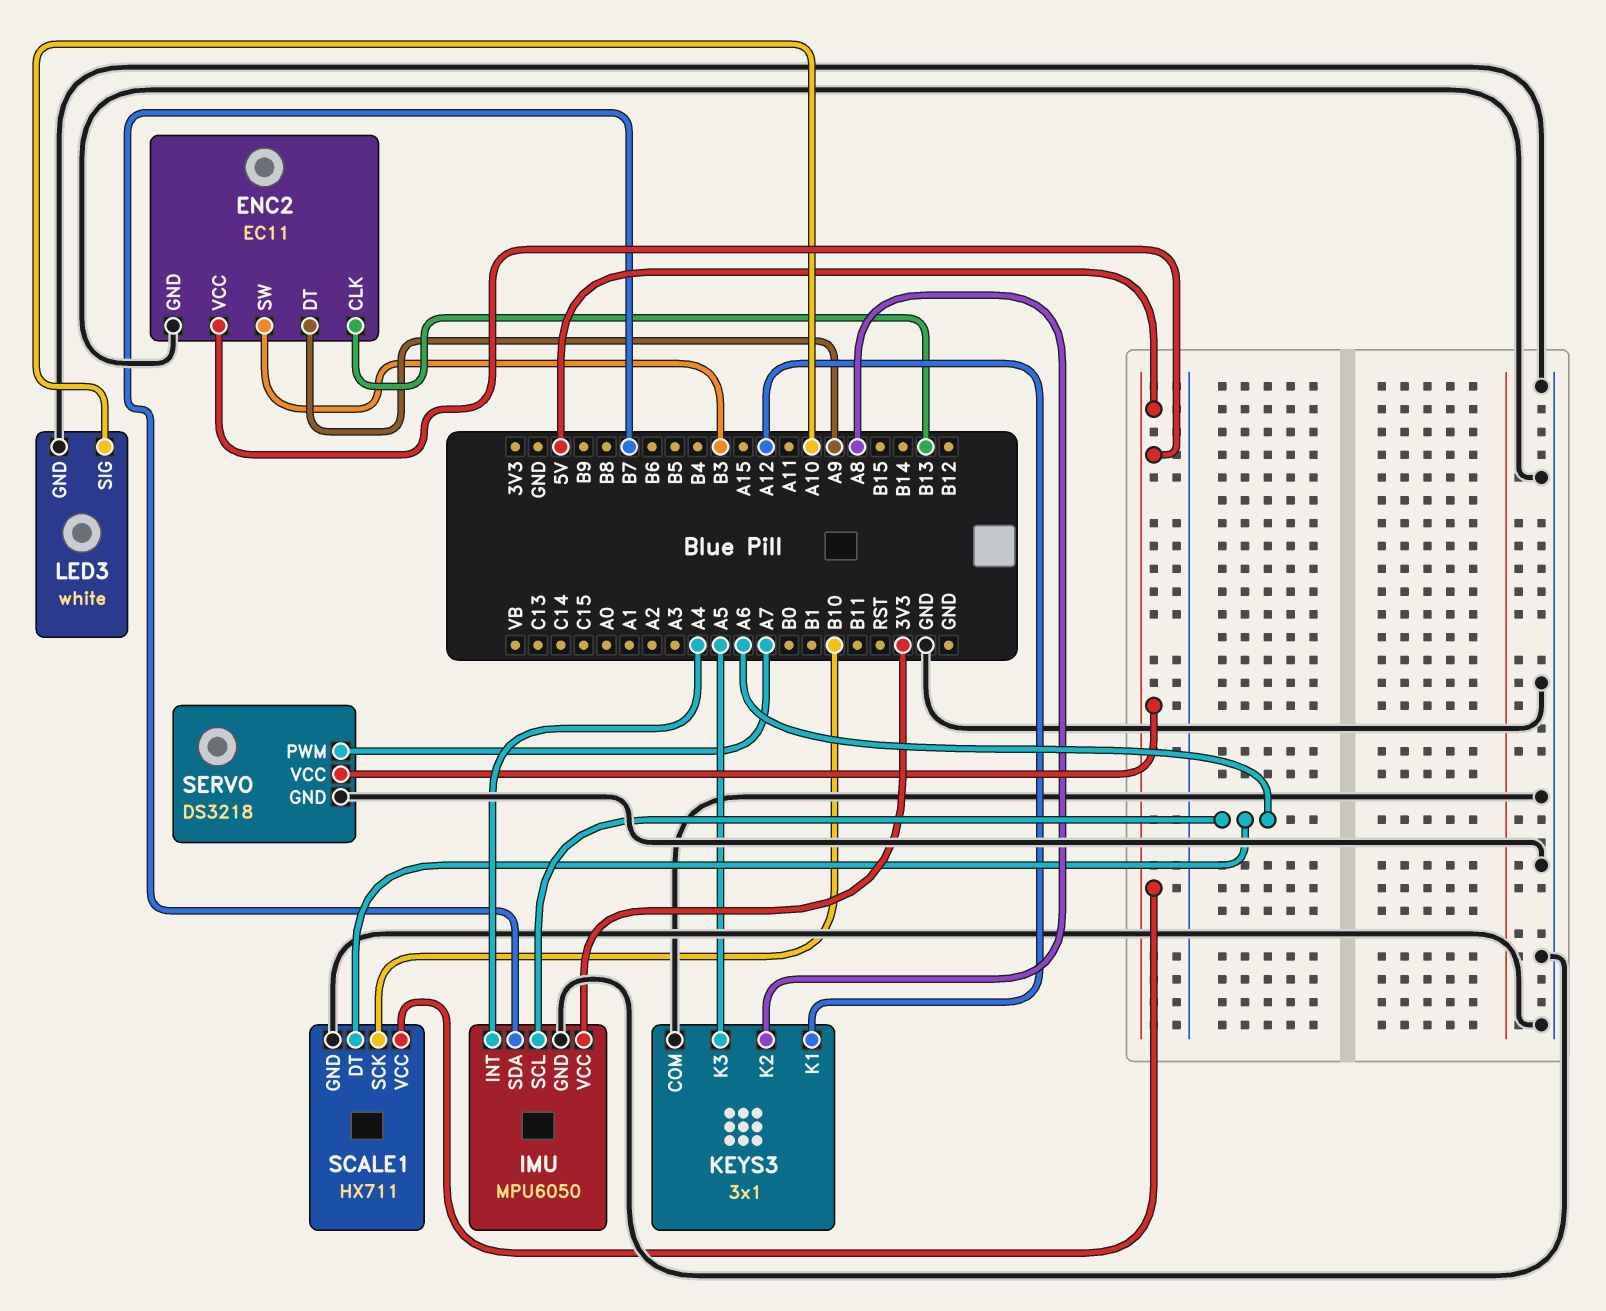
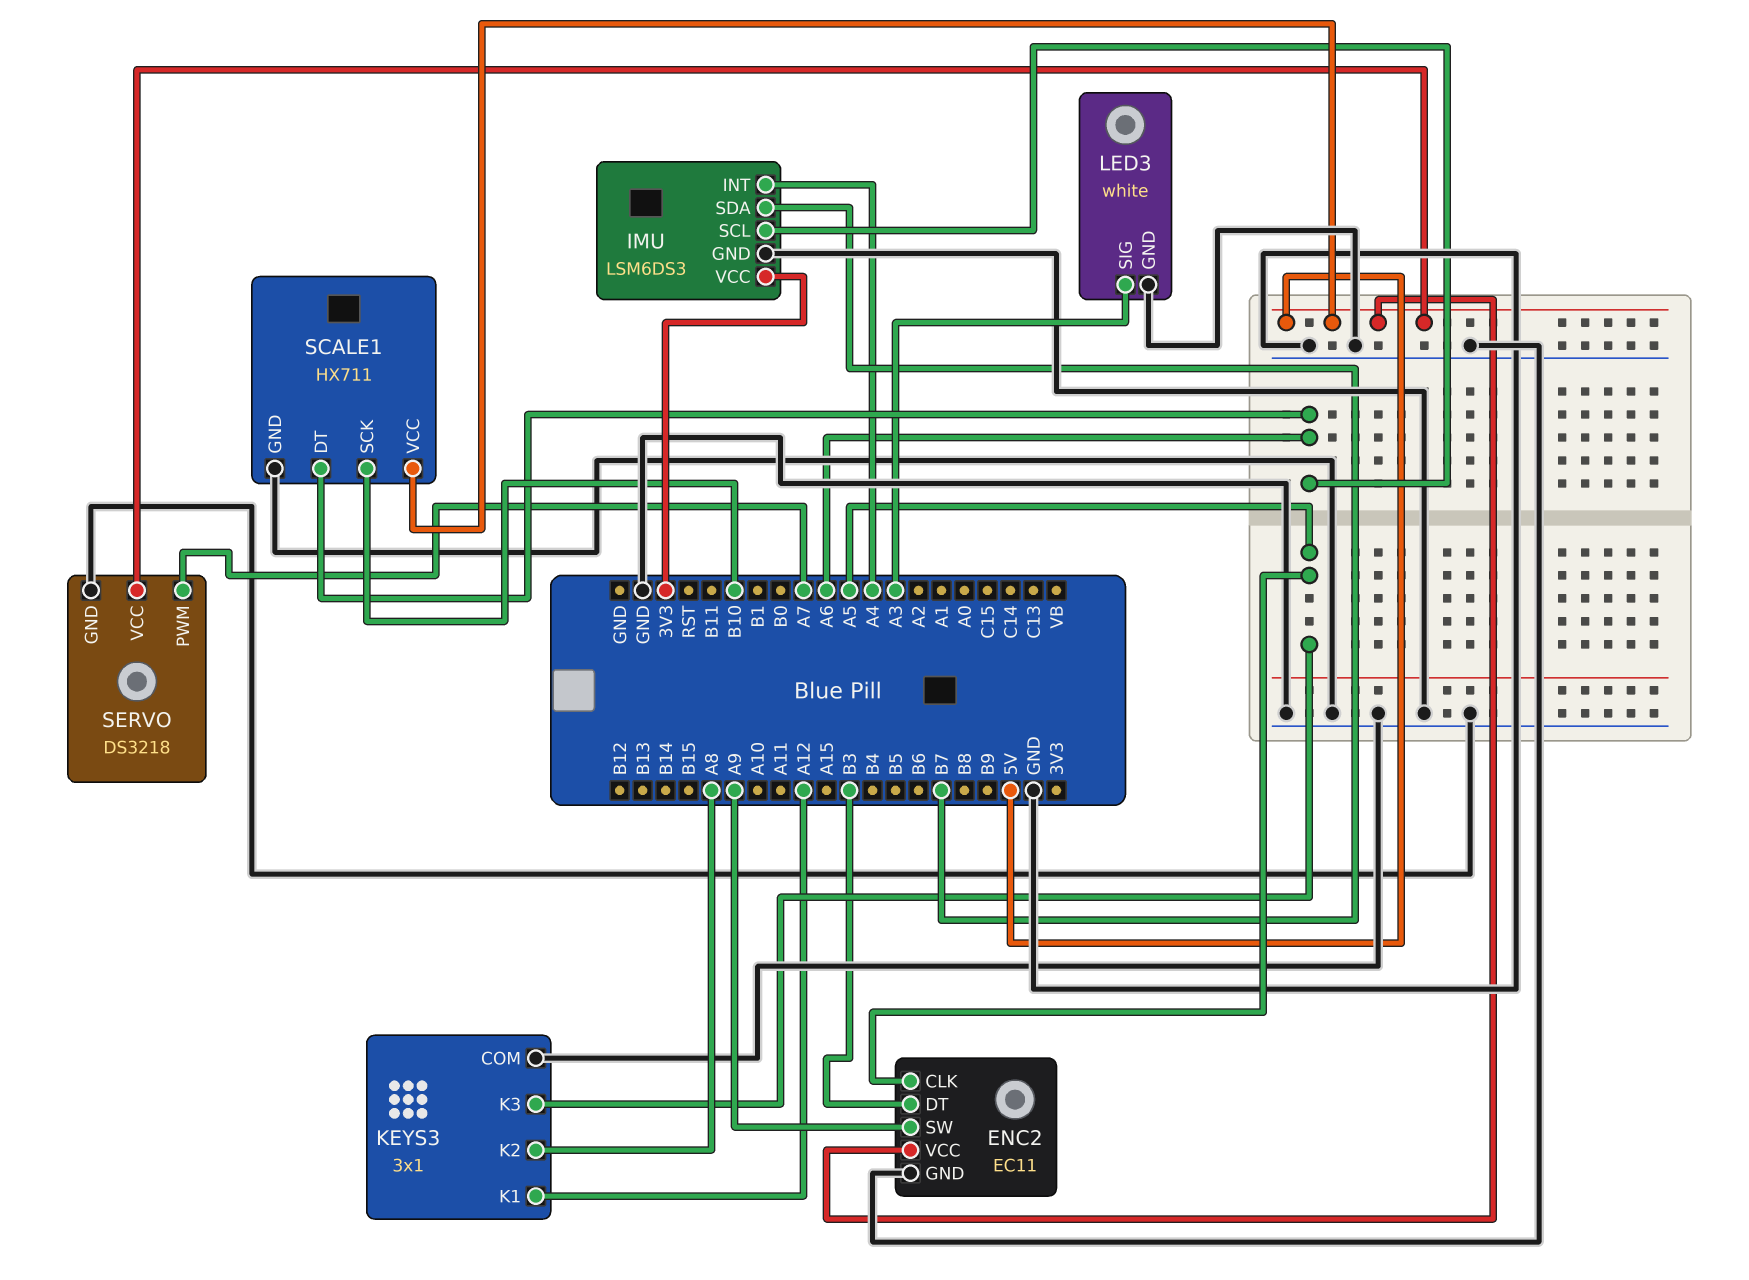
ENC2 pin CLK: B13 -> A5
ENC2 pin DT: A9 -> B3
ENC2 pin SW: B3 -> A9
IMU: MPU6050 -> LSM6DS3
LED3 pin SIG: A10 -> A3

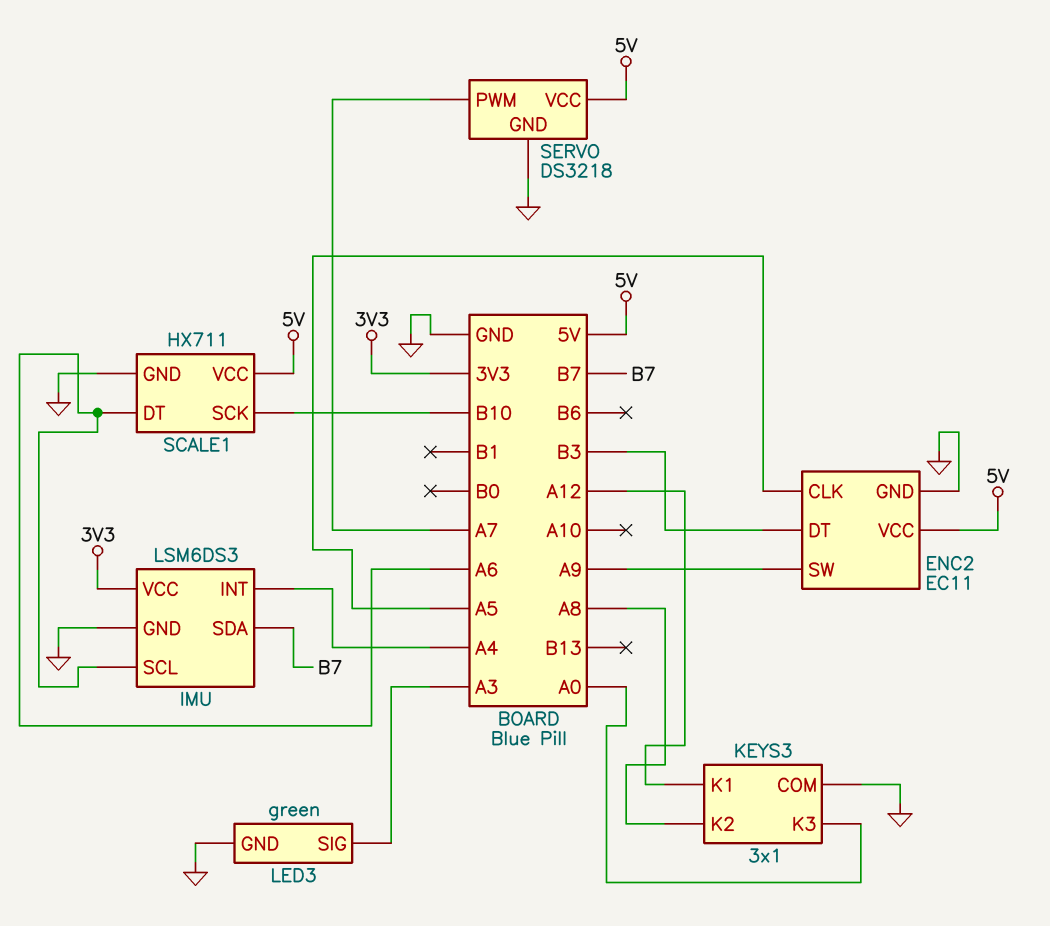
KEYS3 pin K3: A5 -> A0
LED3: white -> green

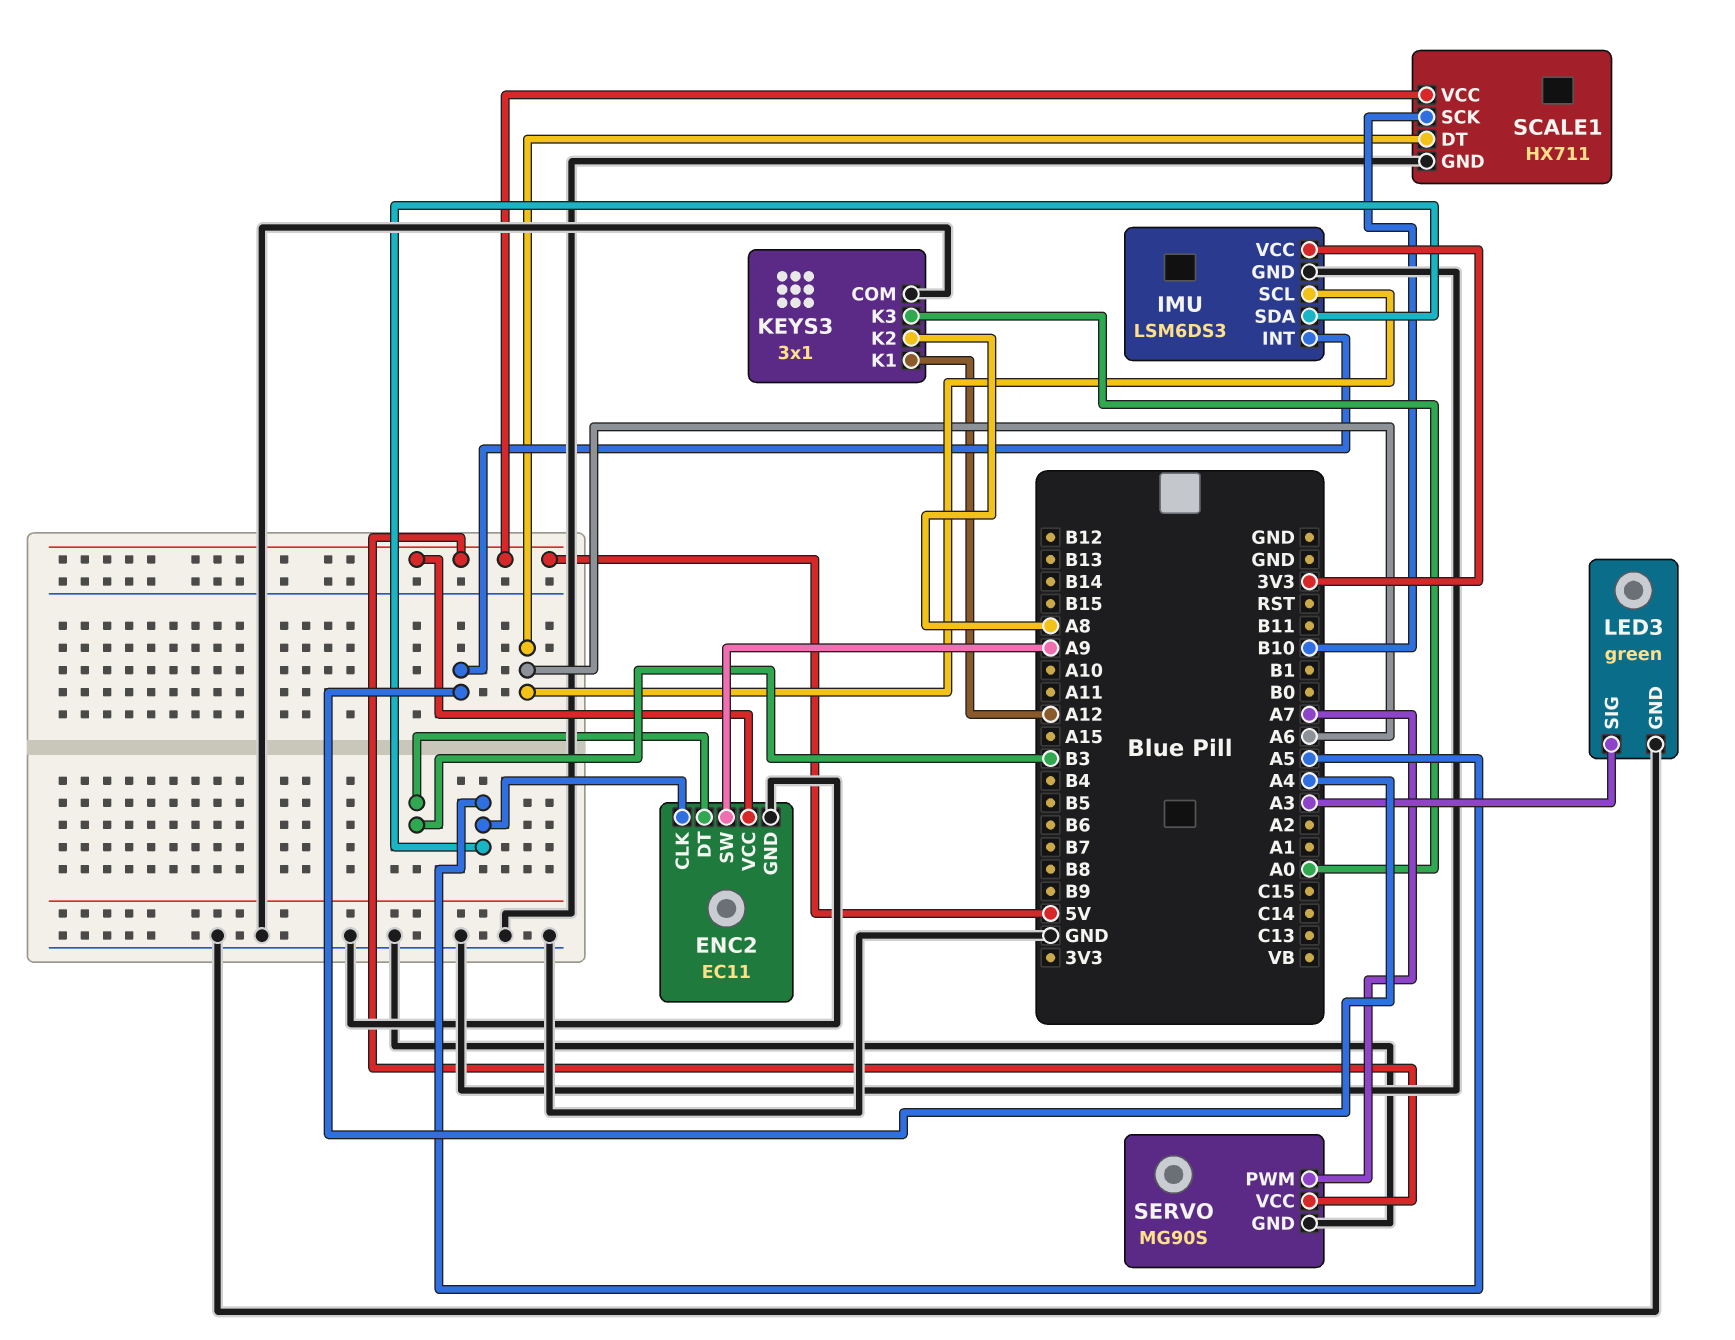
IMU pin SDA: B7 -> A5
SERVO: DS3218 -> MG90S

